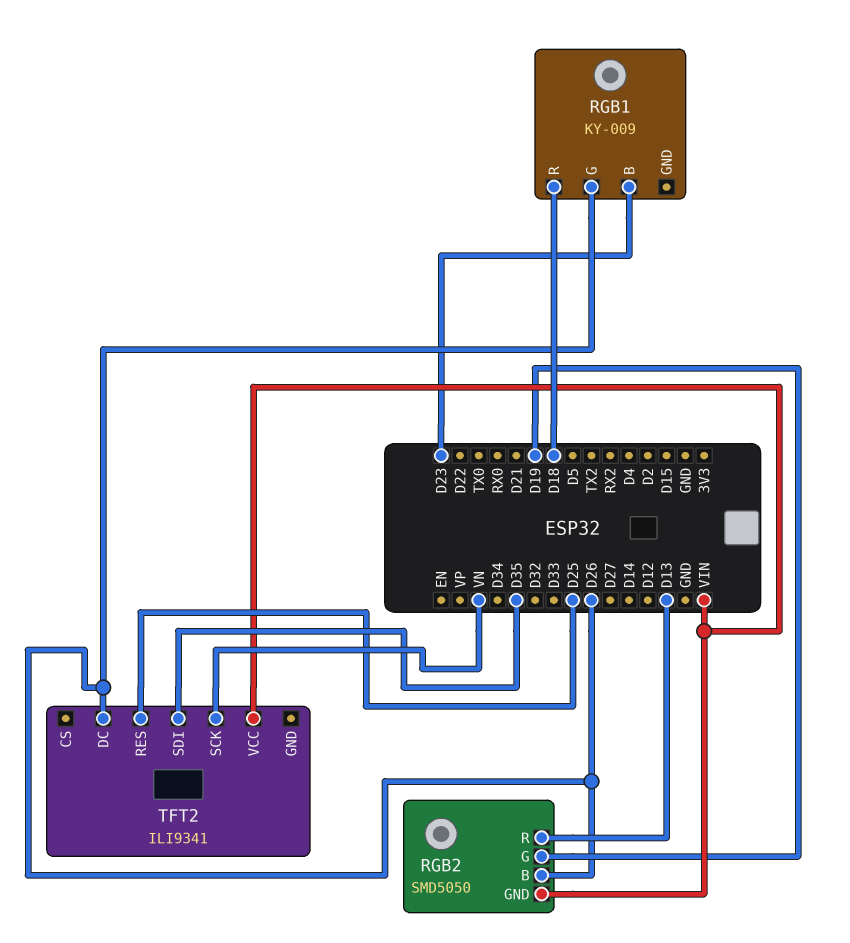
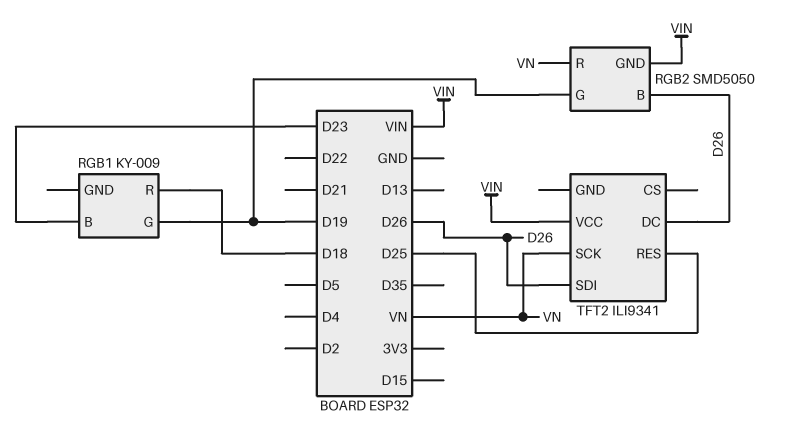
RGB1 pin G: D26 -> D19
RGB2 pin R: D13 -> VN
TFT2 pin SDI: D35 -> D26

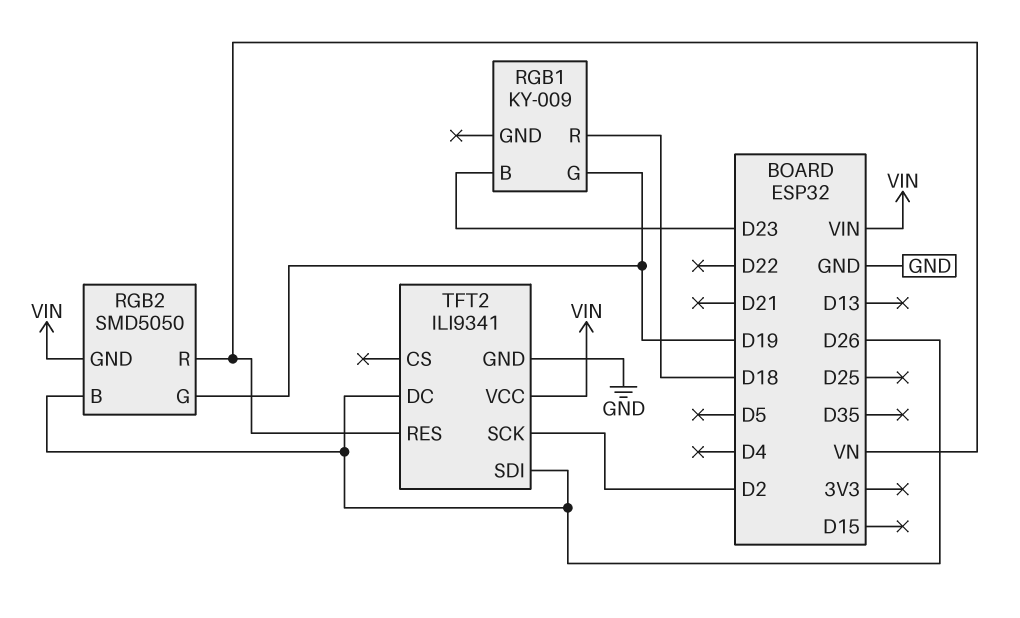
TFT2 pin GND: none -> GND
TFT2 pin RES: D25 -> VN
TFT2 pin SCK: VN -> D2

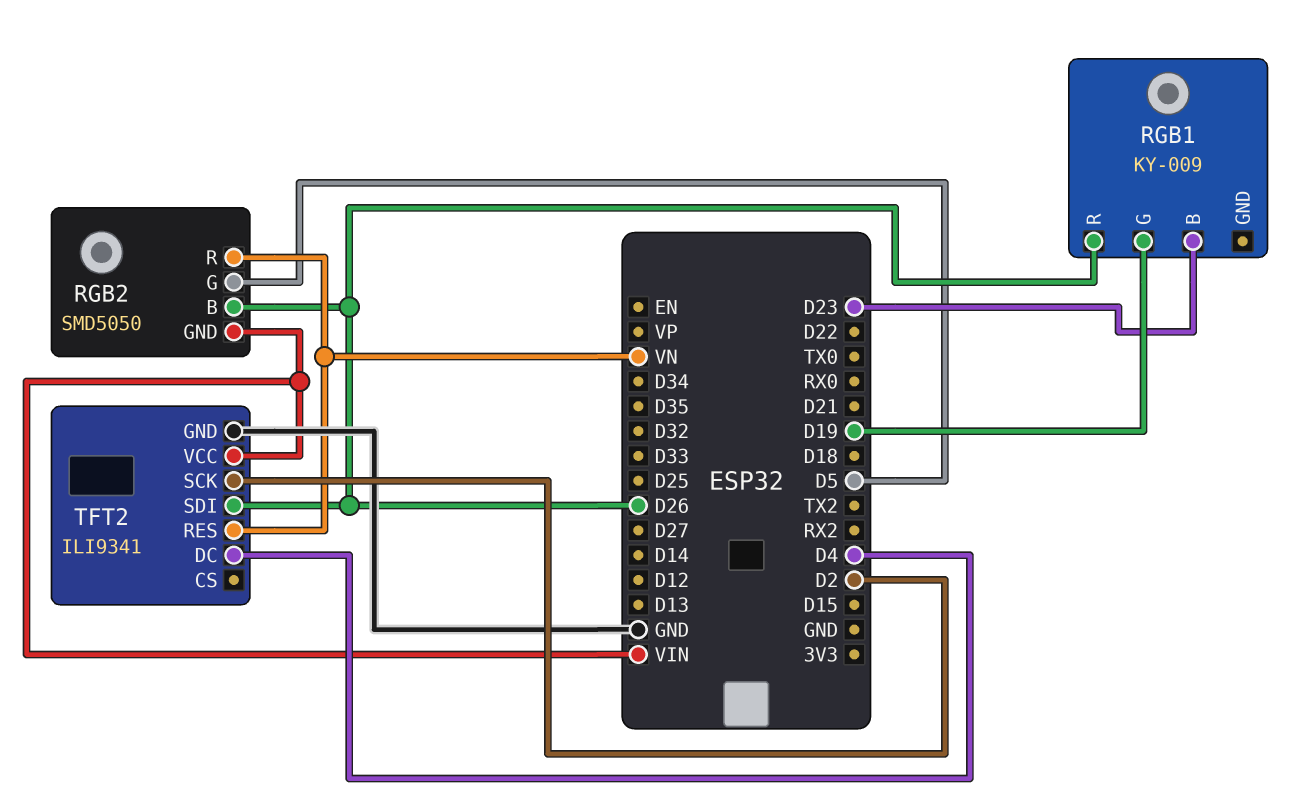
RGB1 pin R: D18 -> D26
RGB2 pin G: D19 -> D5
TFT2 pin DC: D26 -> D4

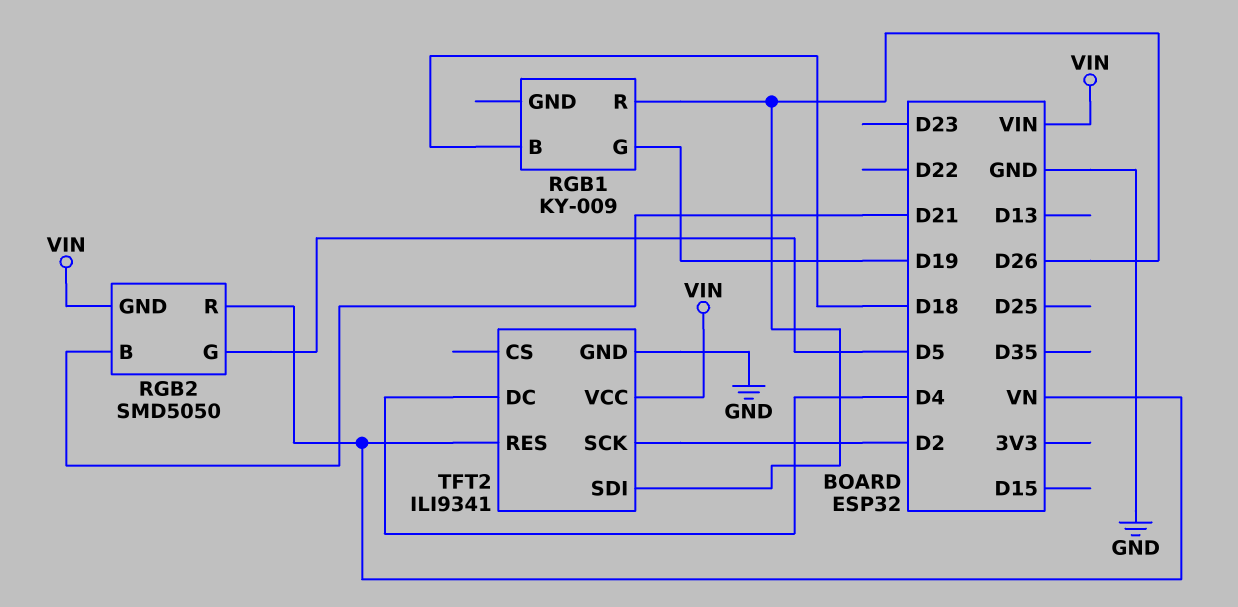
RGB1 pin B: D23 -> D18
RGB2 pin B: D26 -> D21

